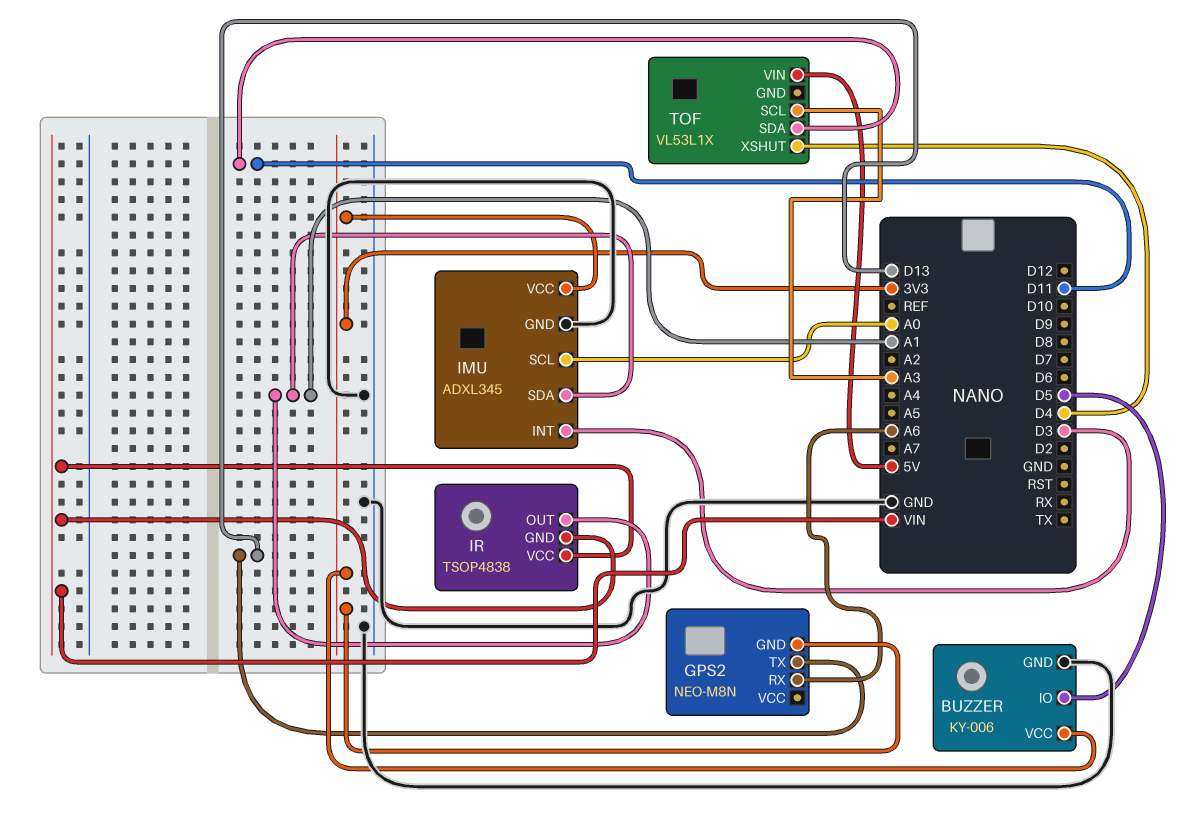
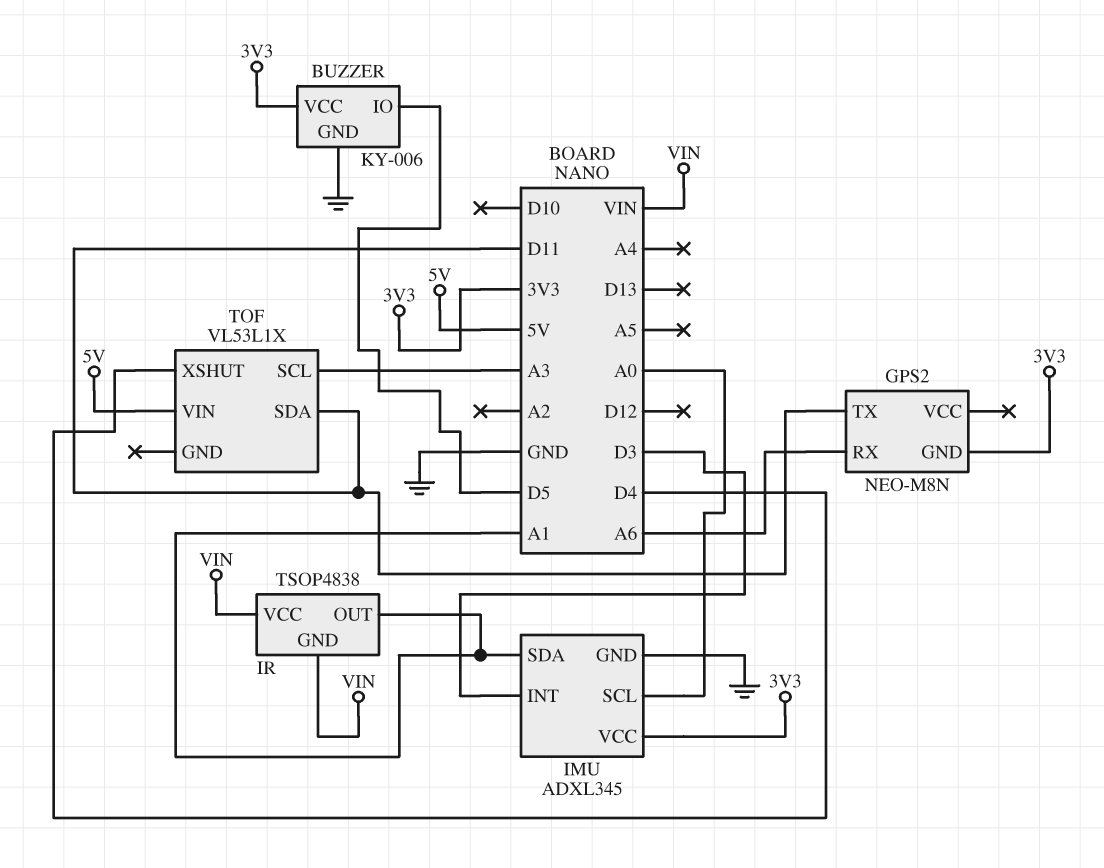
GPS2 pin TX: D13 -> D11

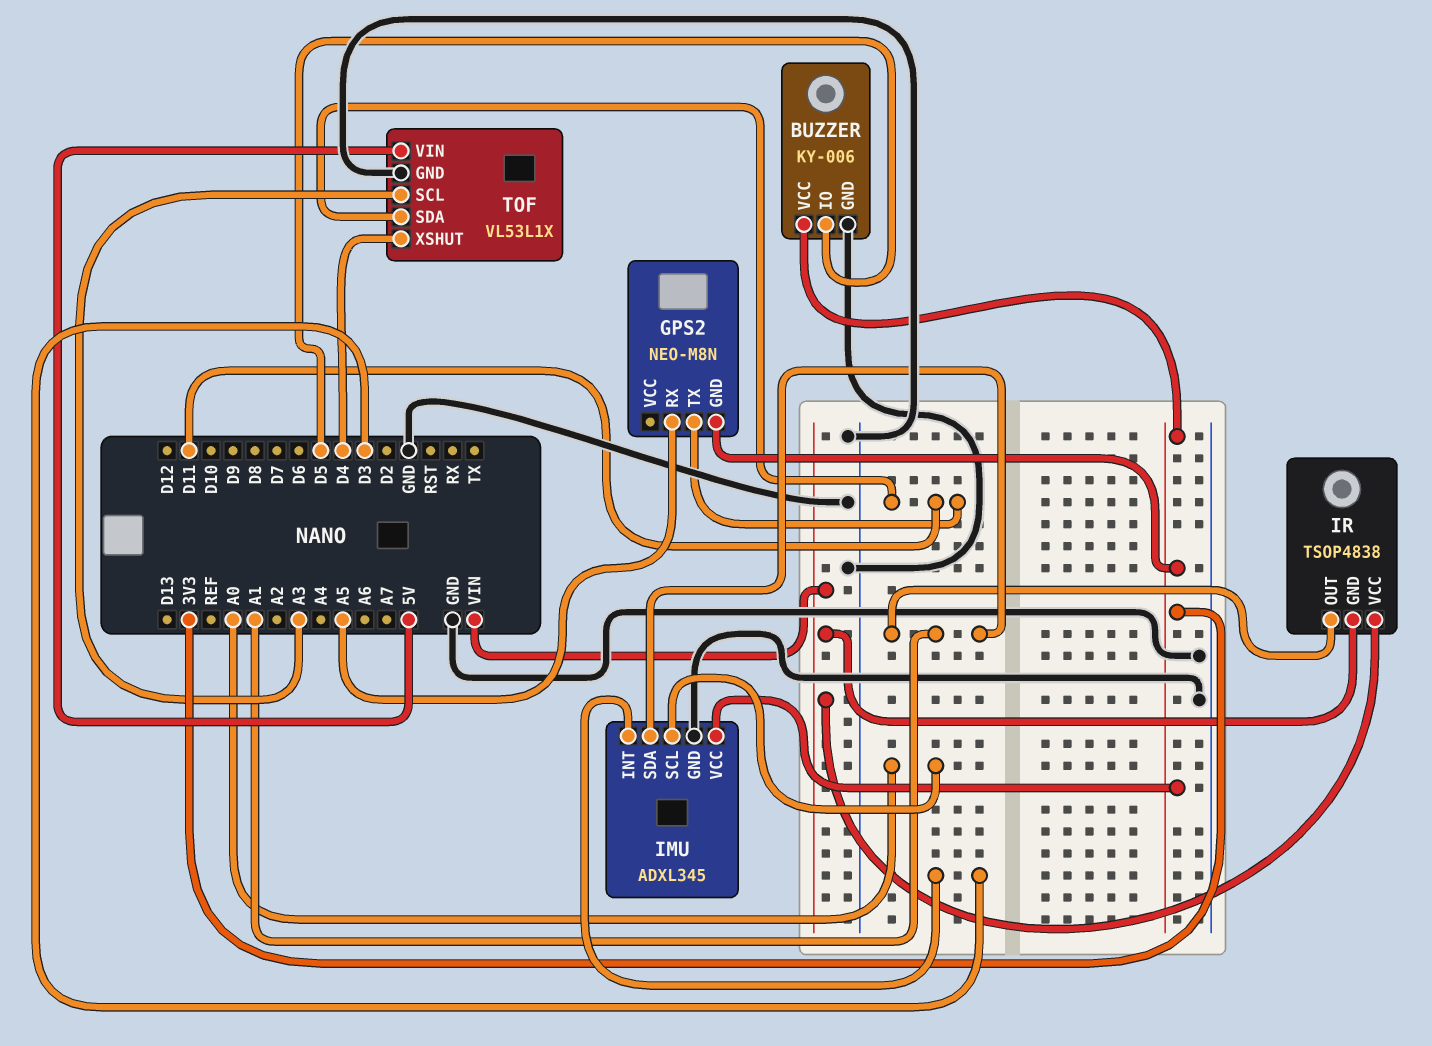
GPS2 pin RX: A6 -> A5
TOF pin GND: none -> GND

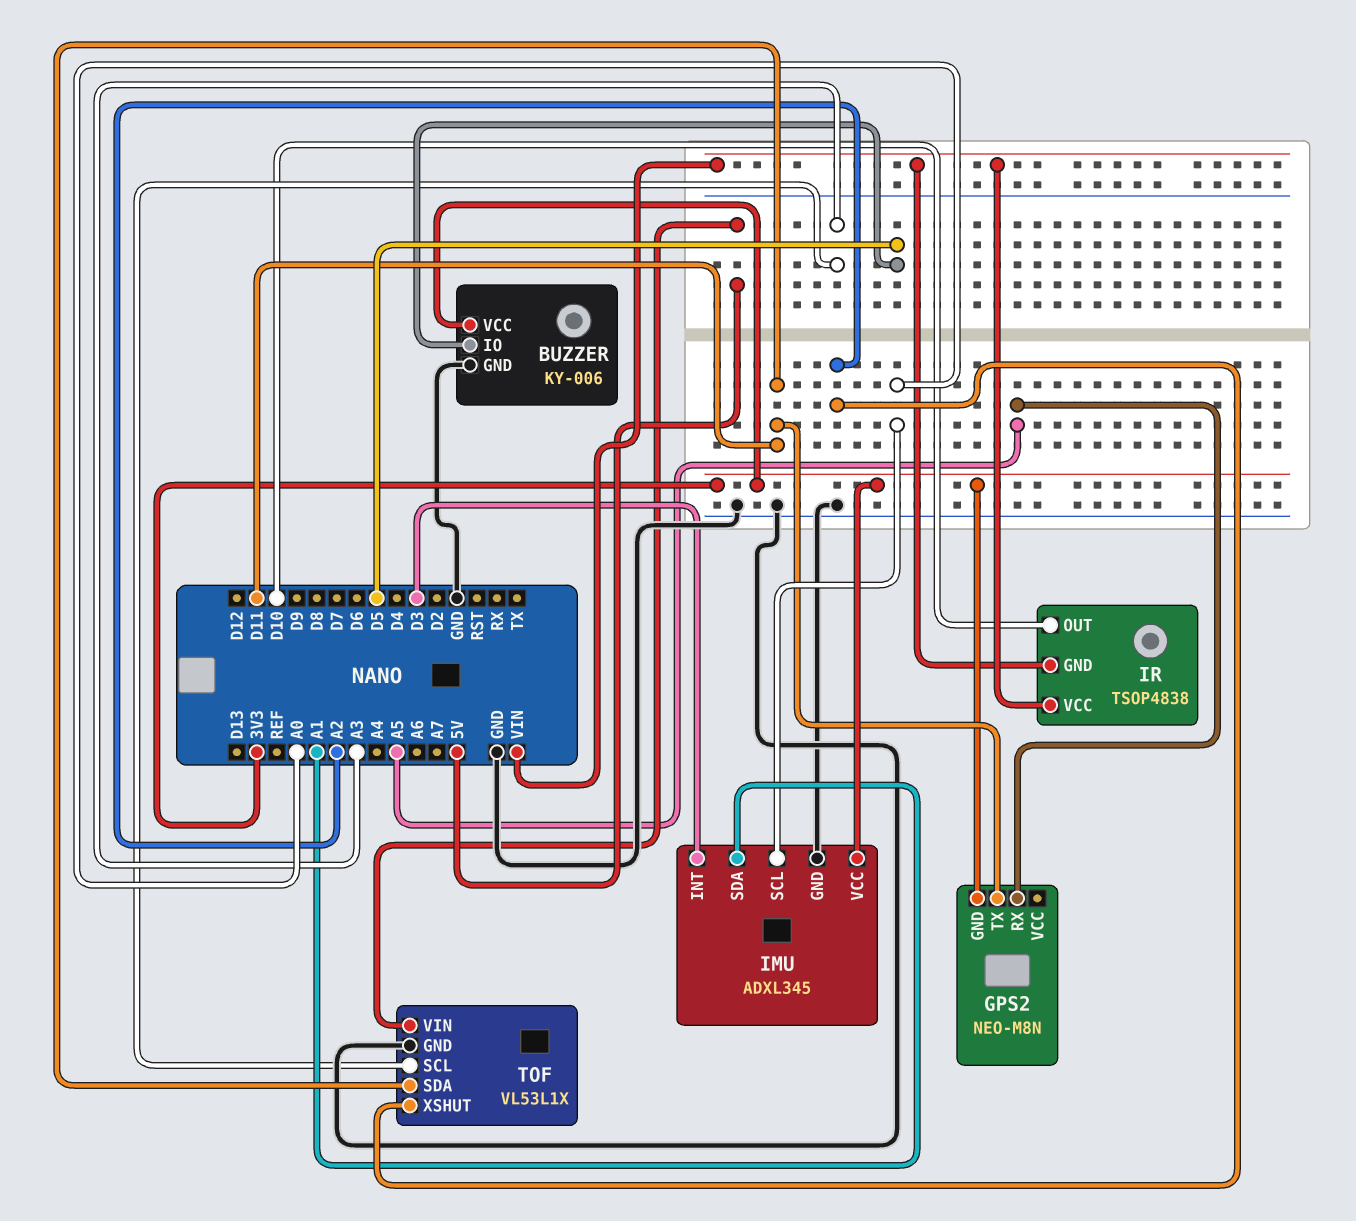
IR pin OUT: A1 -> D10
TOF pin XSHUT: D4 -> A2

